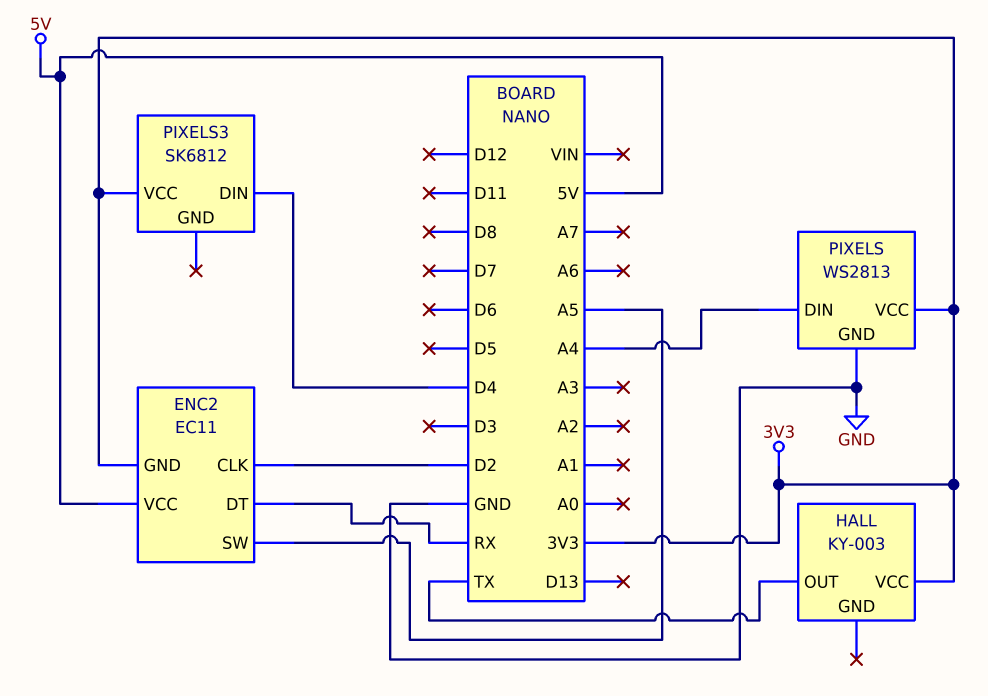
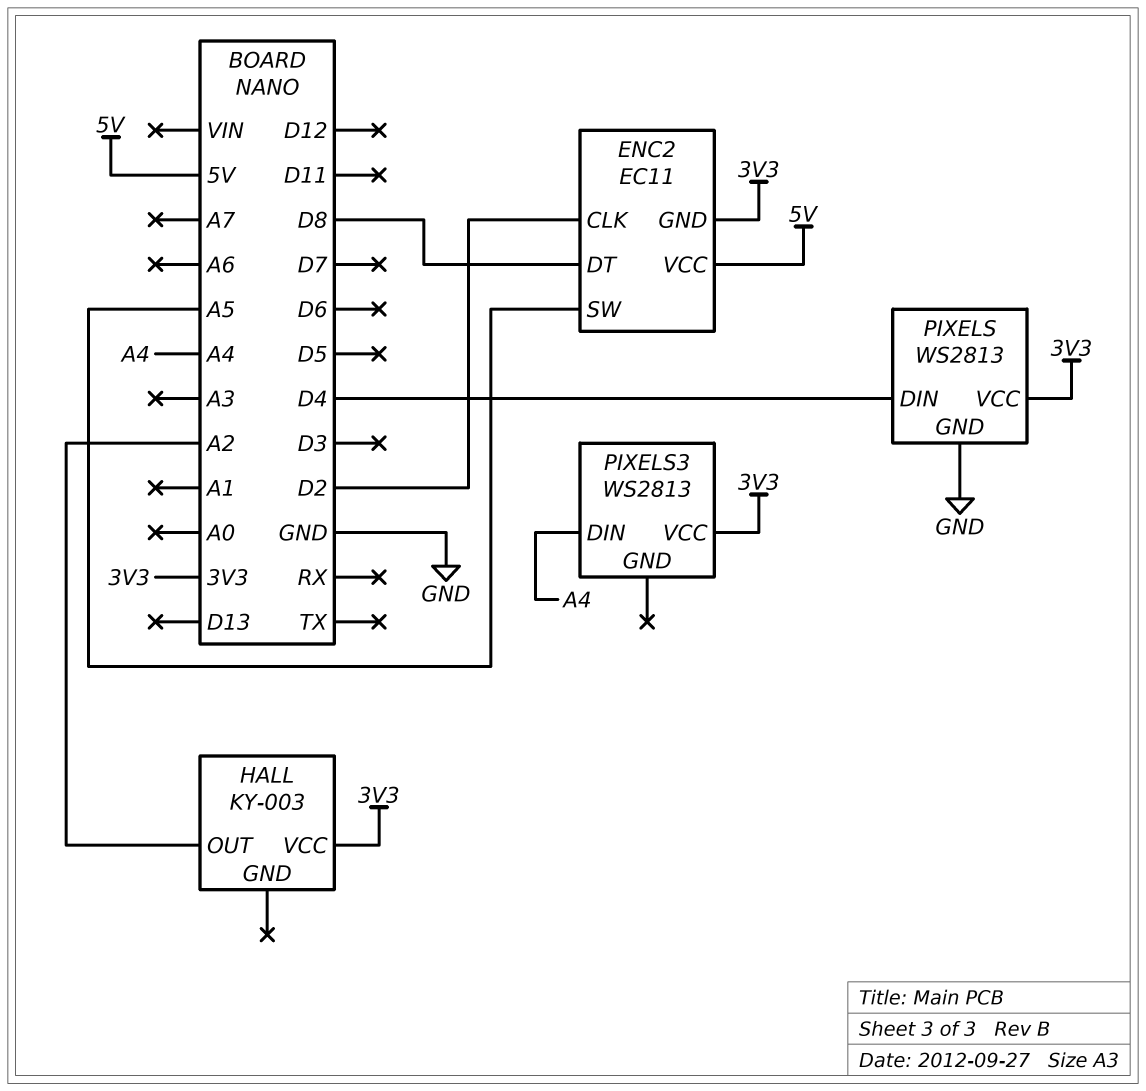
ENC2 pin DT: RX -> D8
HALL pin OUT: TX -> A2
PIXELS pin DIN: A4 -> D4
PIXELS3: SK6812 -> WS2813
PIXELS3 pin DIN: D4 -> A4

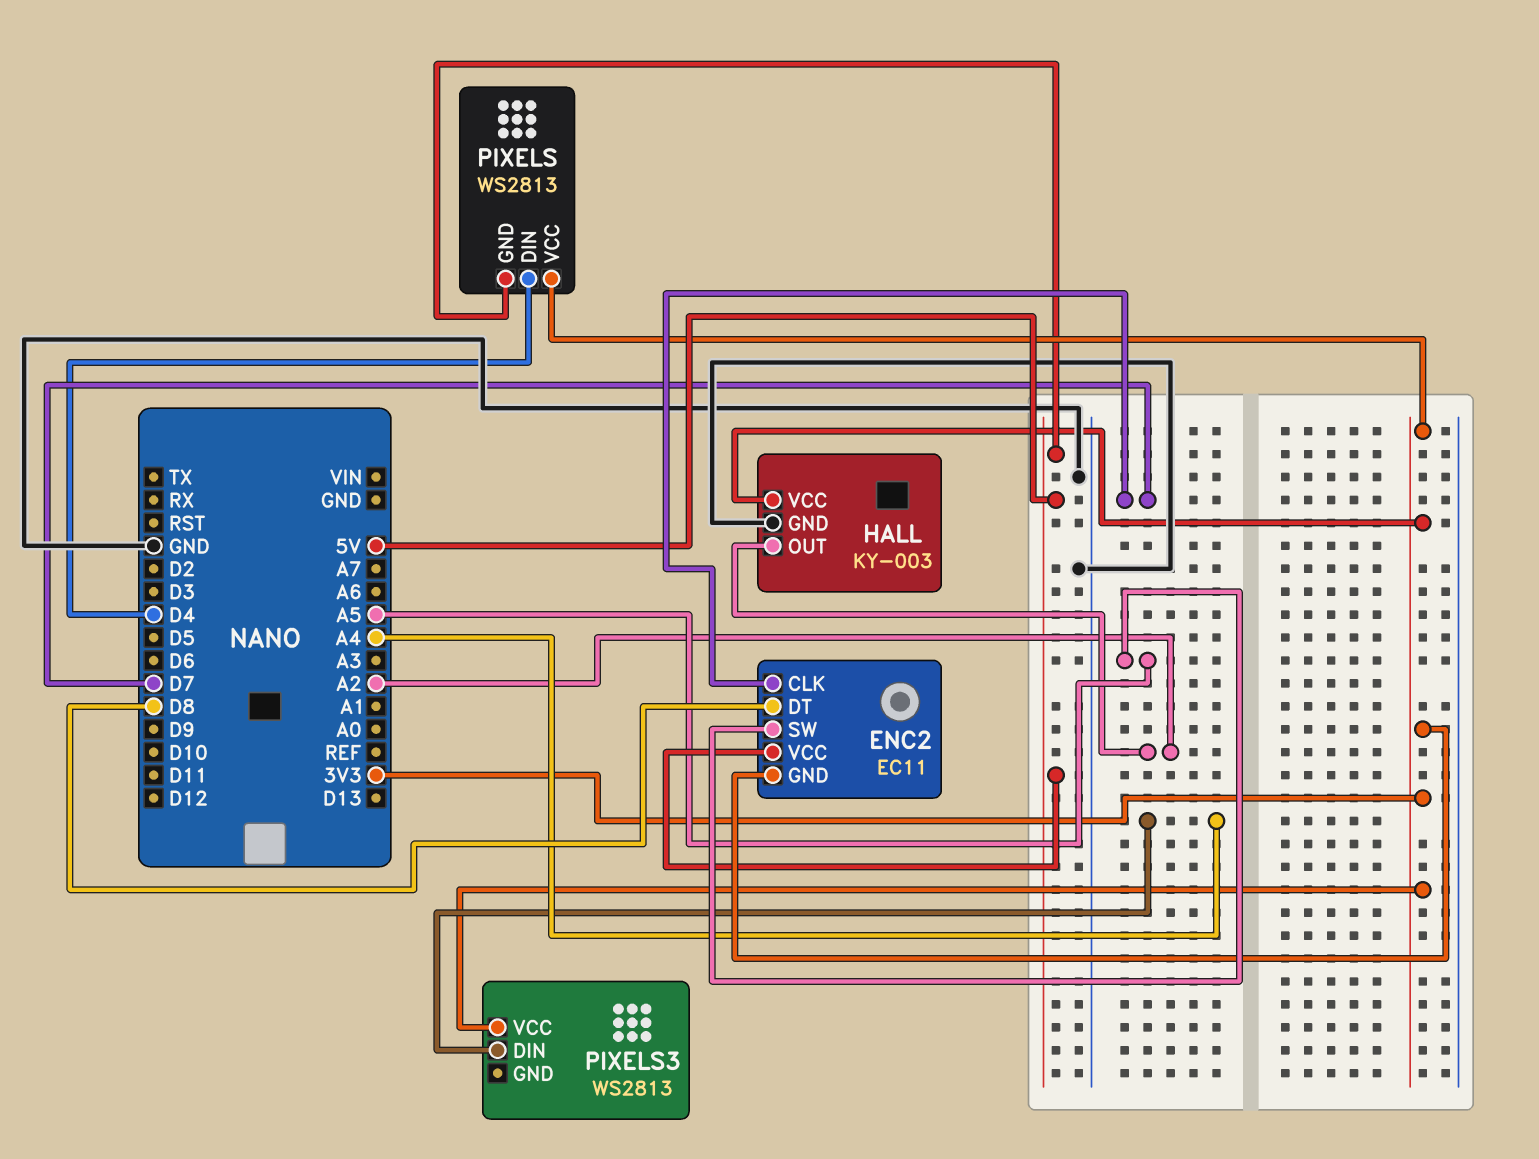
ENC2 pin CLK: D2 -> D7
HALL pin GND: none -> GND
PIXELS pin GND: GND -> 5V

